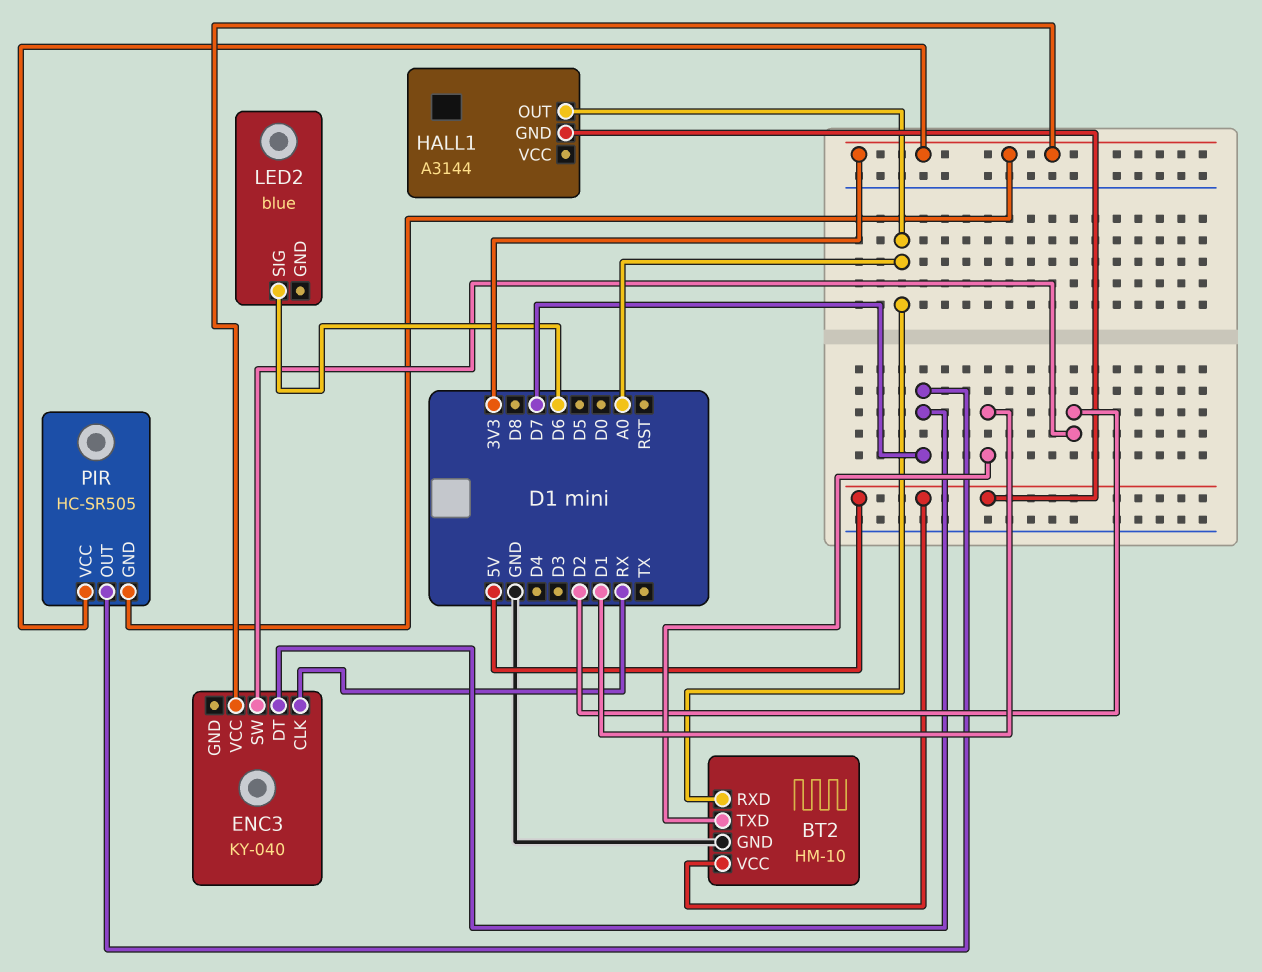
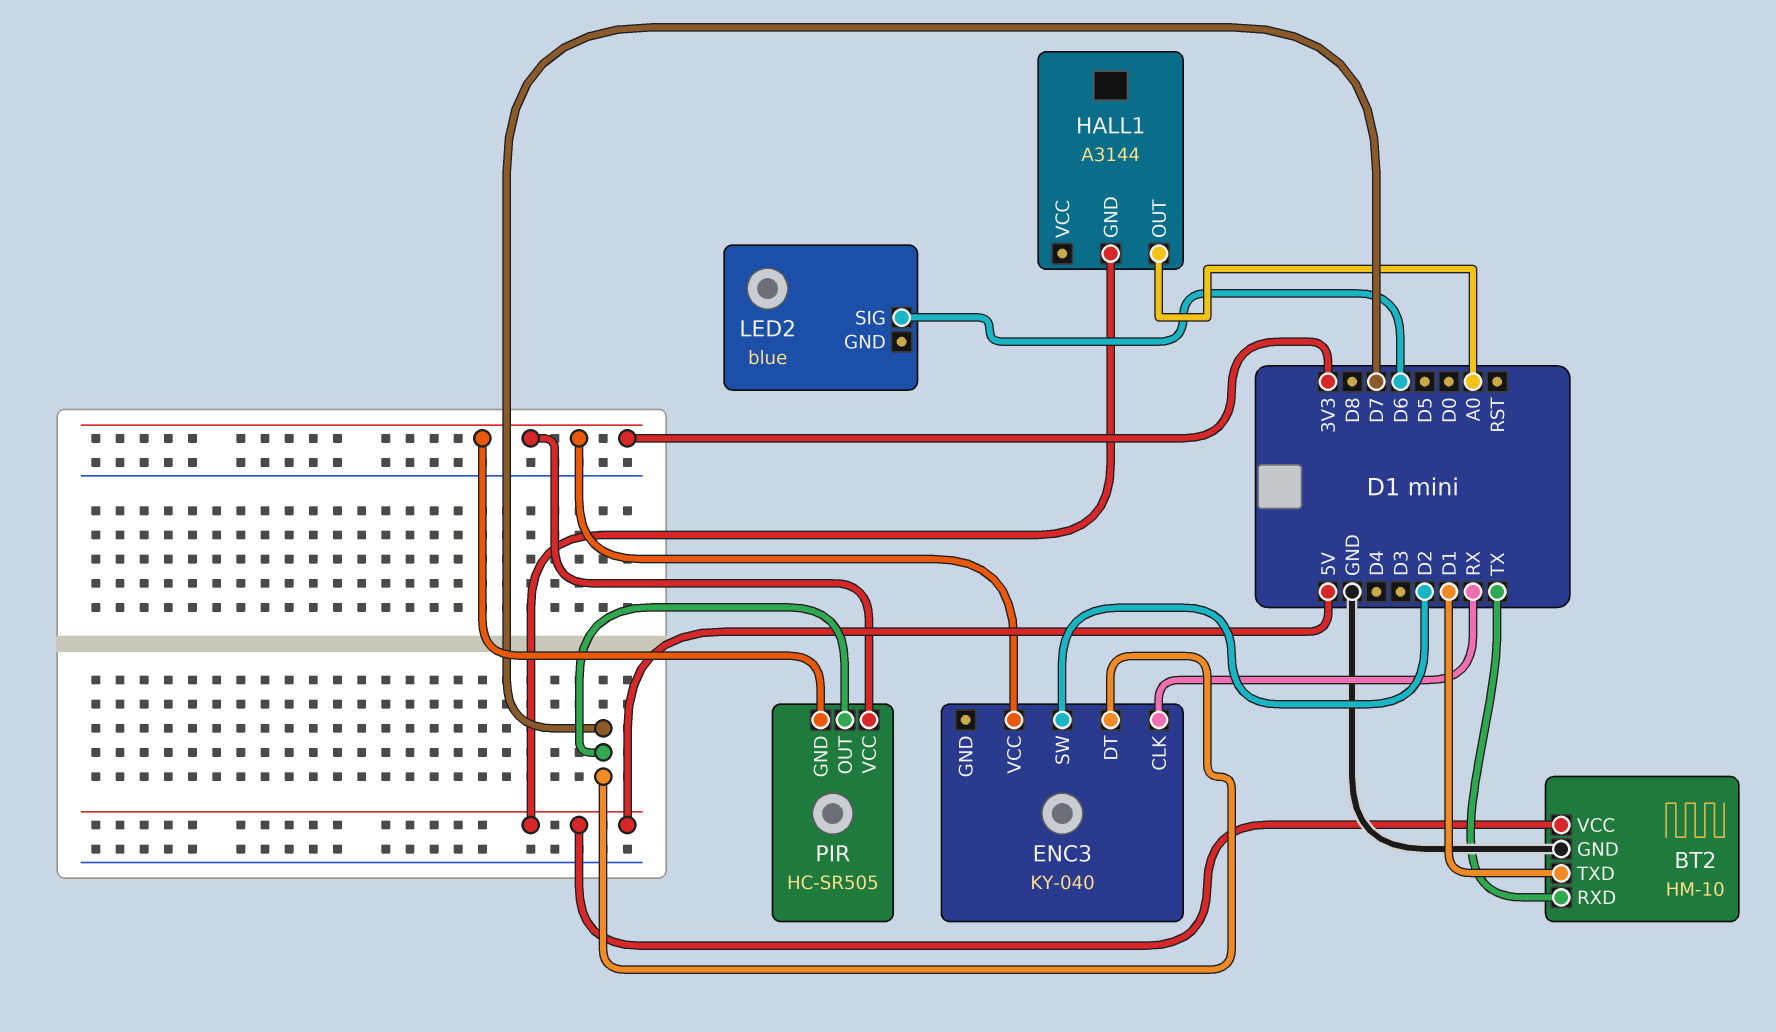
BT2 pin RXD: A0 -> TX

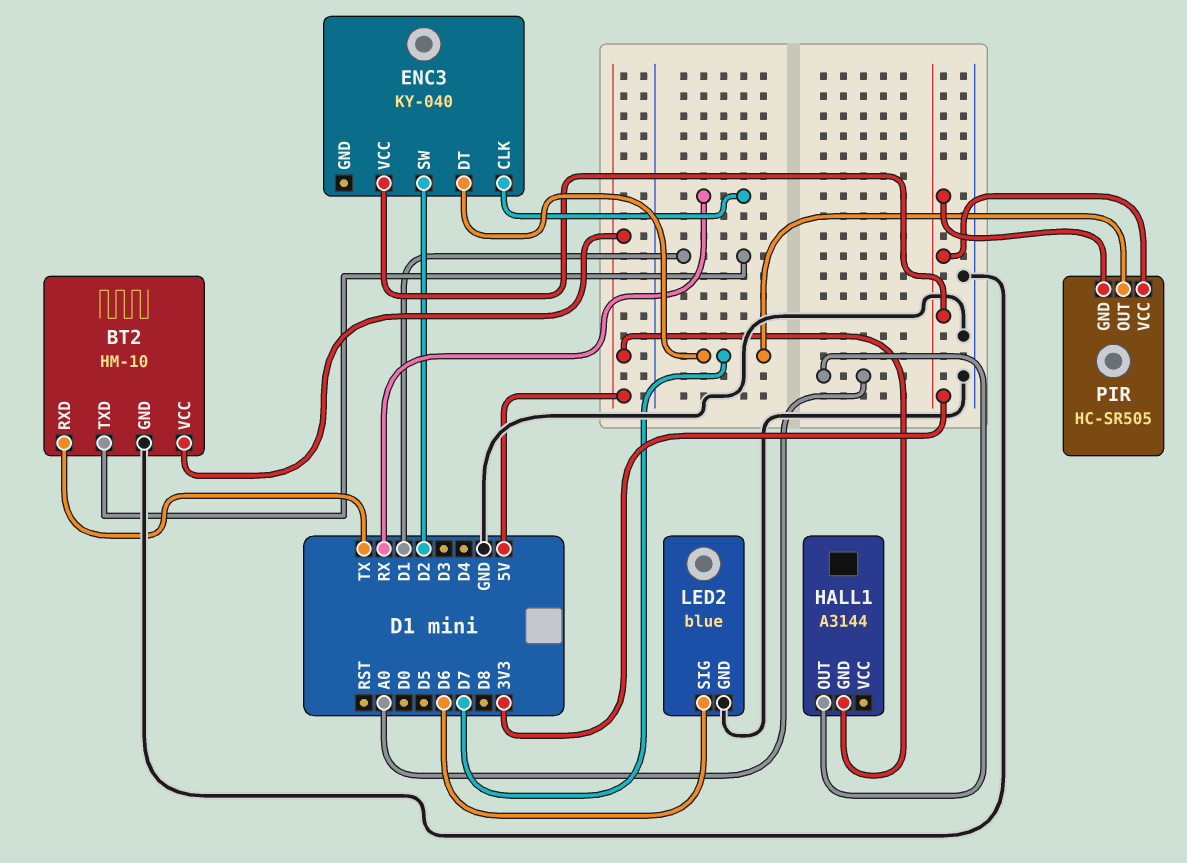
LED2 pin GND: none -> GND

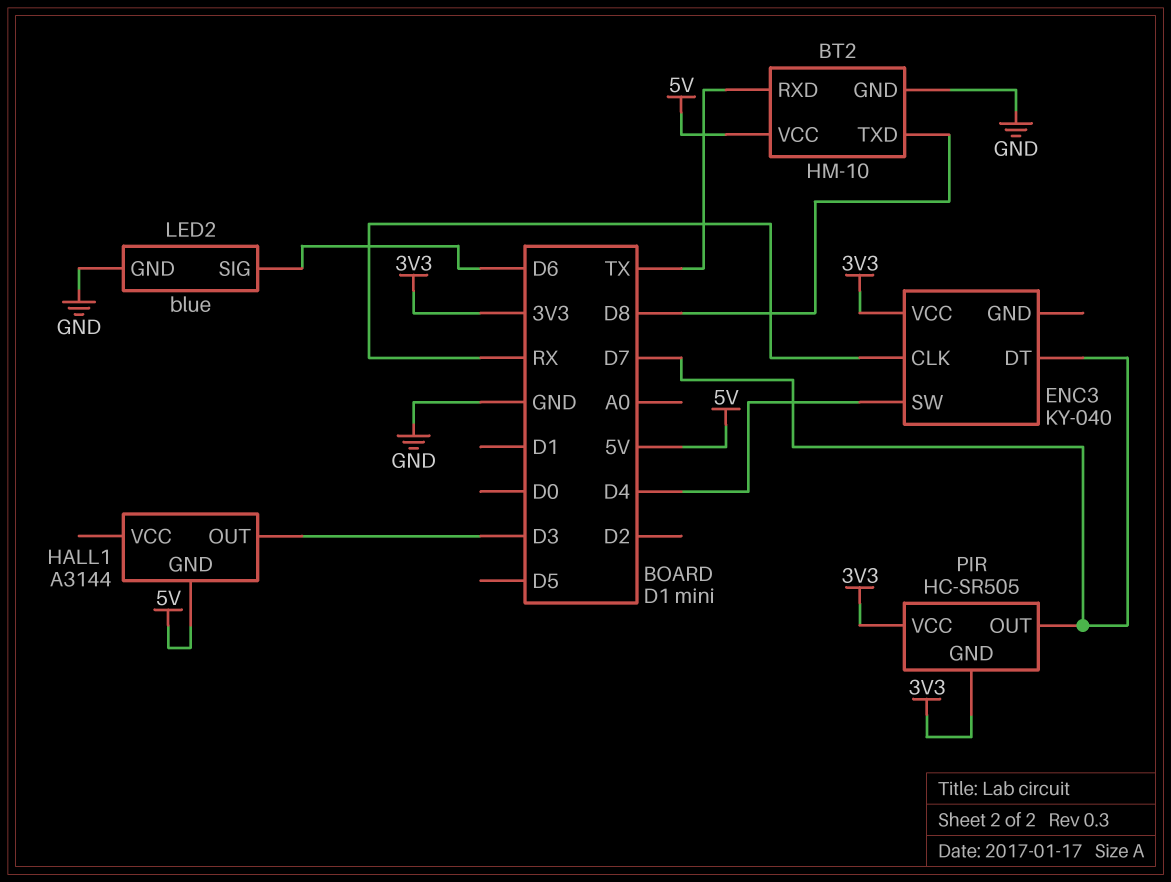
BT2 pin TXD: D1 -> D8
ENC3 pin SW: D2 -> D4
HALL1 pin OUT: A0 -> D3

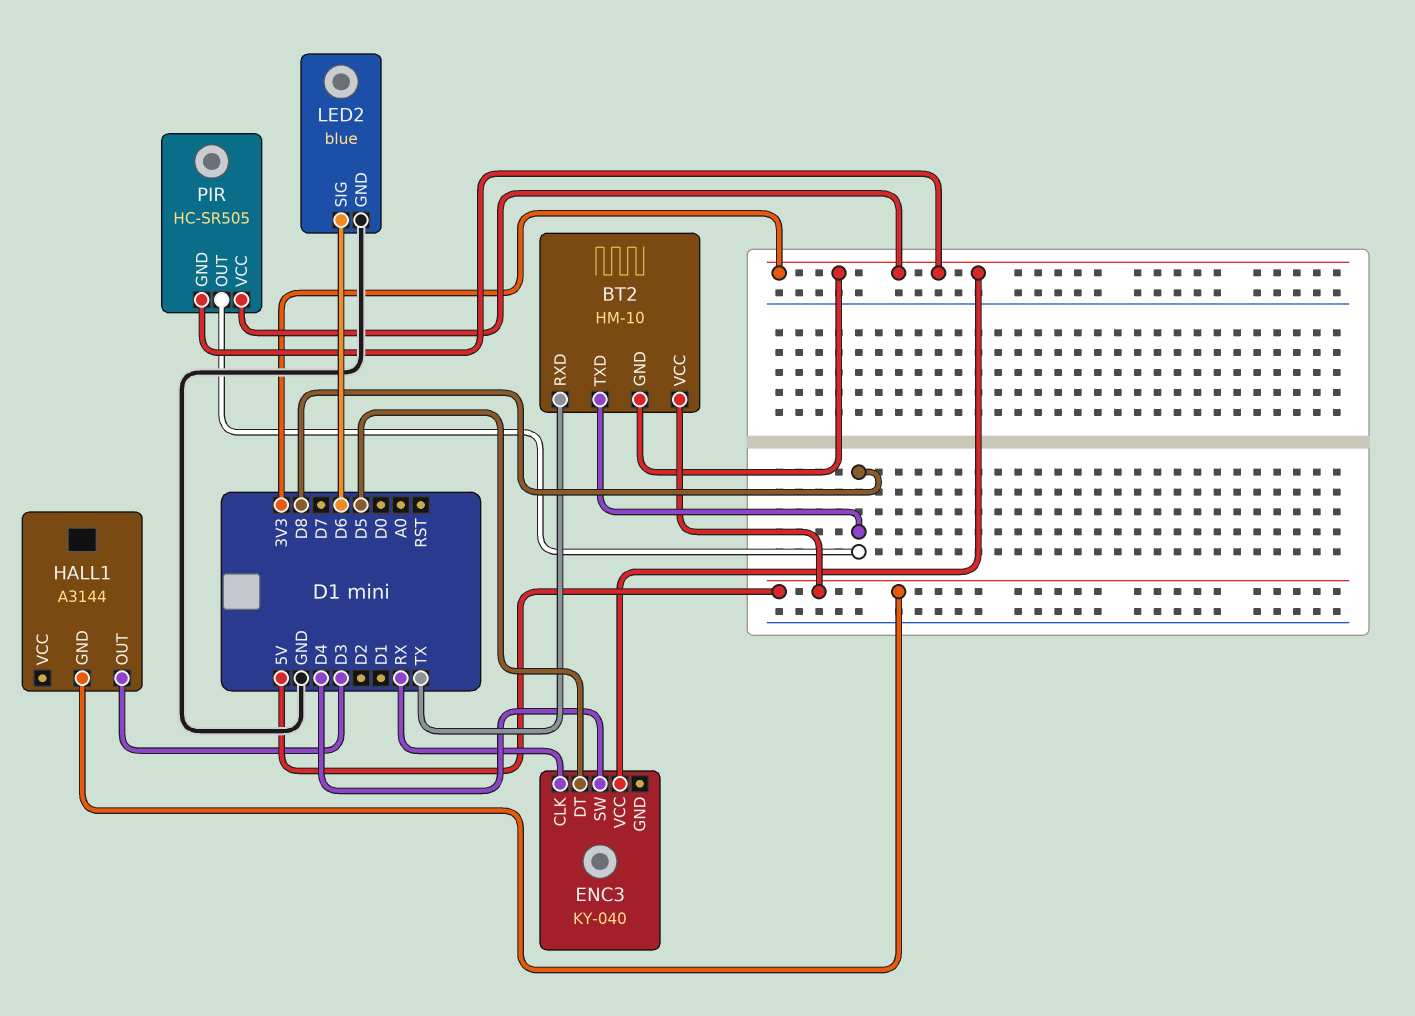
BT2 pin GND: GND -> 3V3
ENC3 pin DT: D7 -> D5
PIR pin OUT: D7 -> D8

